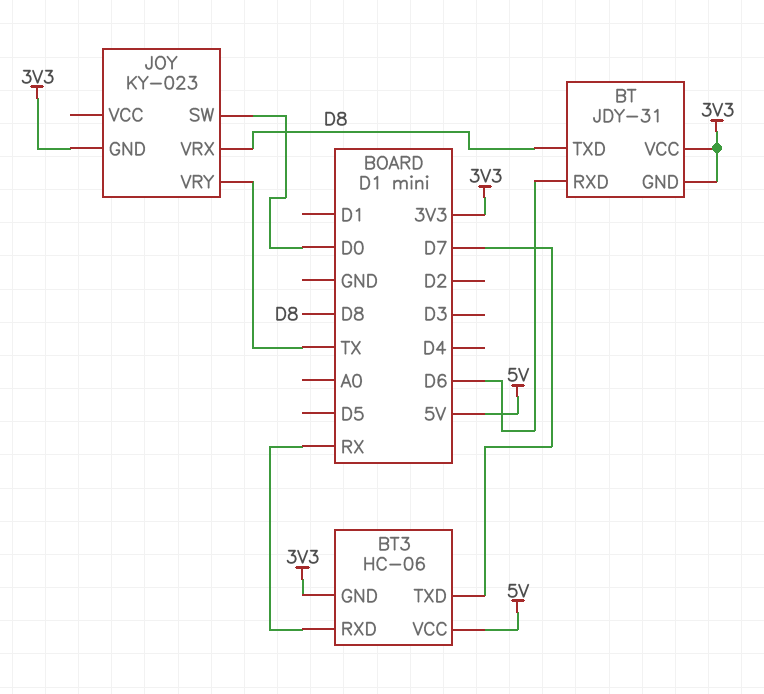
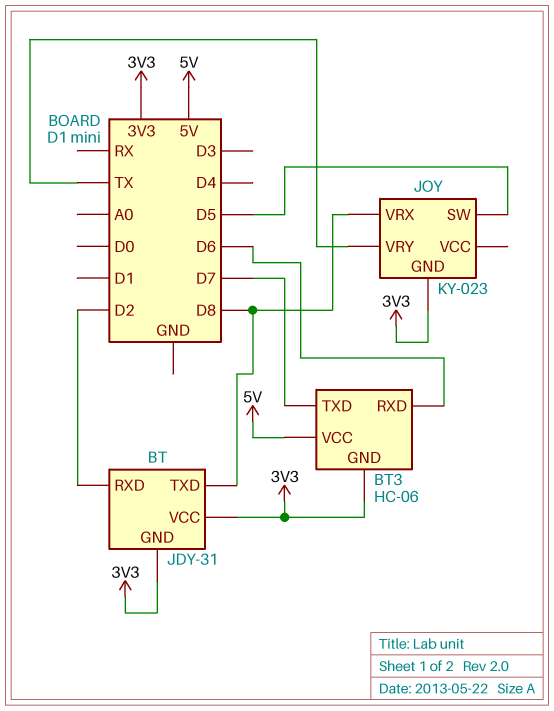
BT pin RXD: D6 -> D2
BT3 pin RXD: RX -> D6
JOY pin SW: D0 -> D5

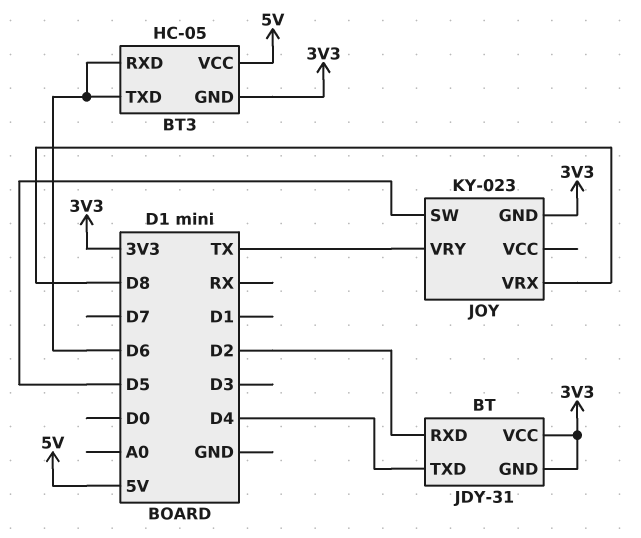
BT pin TXD: D8 -> D4
BT3: HC-06 -> HC-05
BT3 pin TXD: D7 -> D6

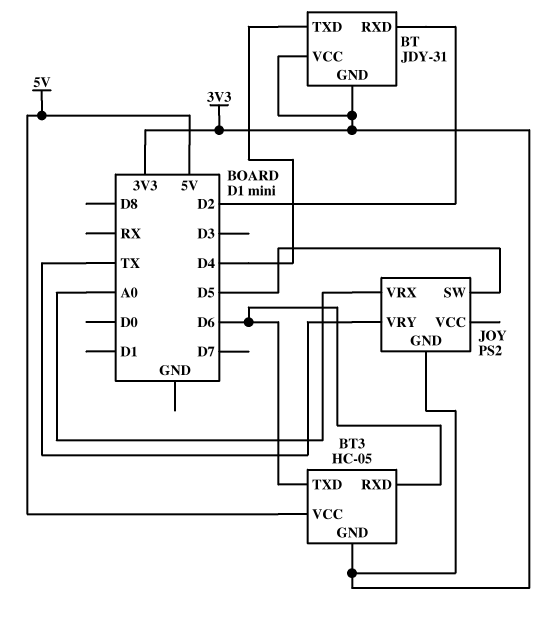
JOY: KY-023 -> PS2
JOY pin VRX: D8 -> A0

